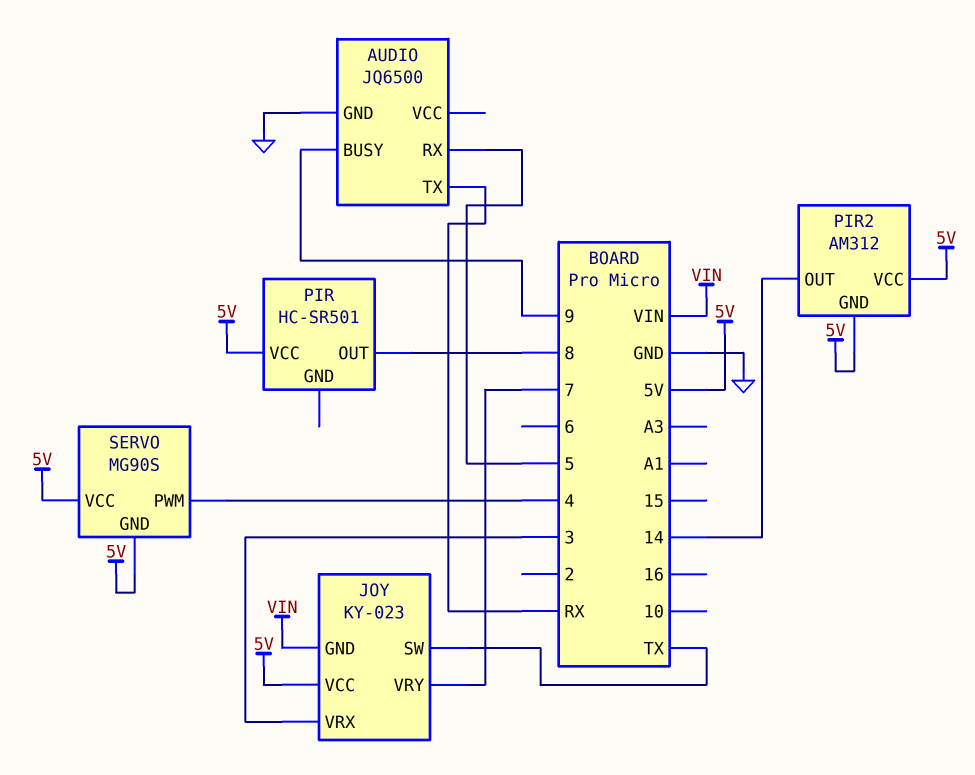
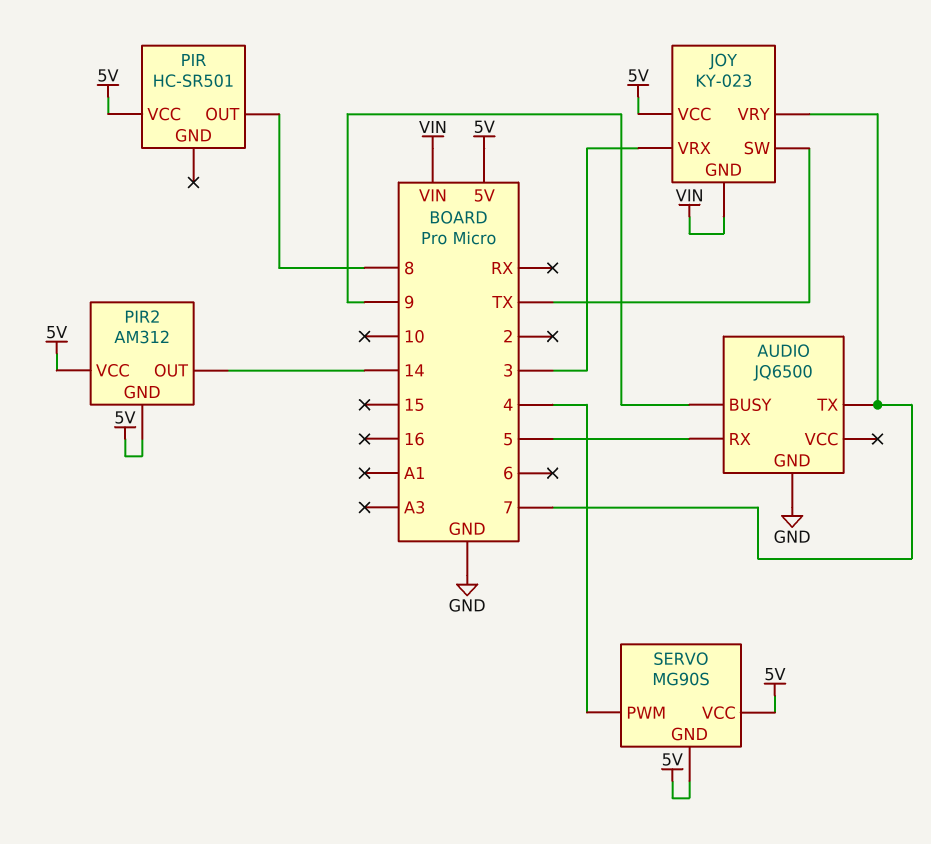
AUDIO pin TX: RX -> 7

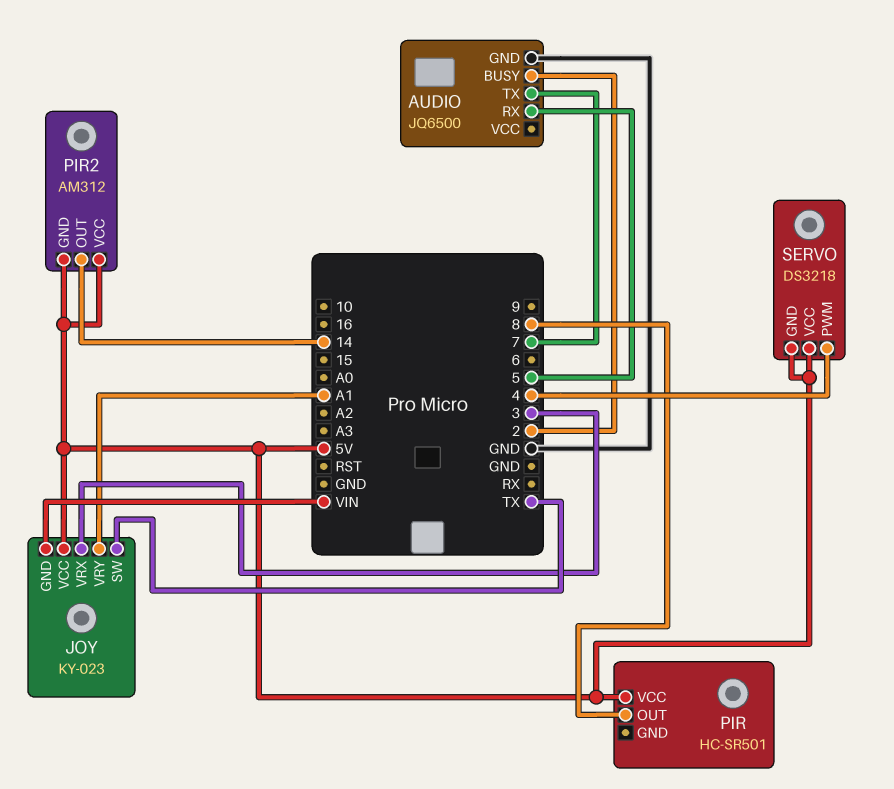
AUDIO pin BUSY: 9 -> 2
JOY pin VRY: 7 -> A1
SERVO: MG90S -> DS3218

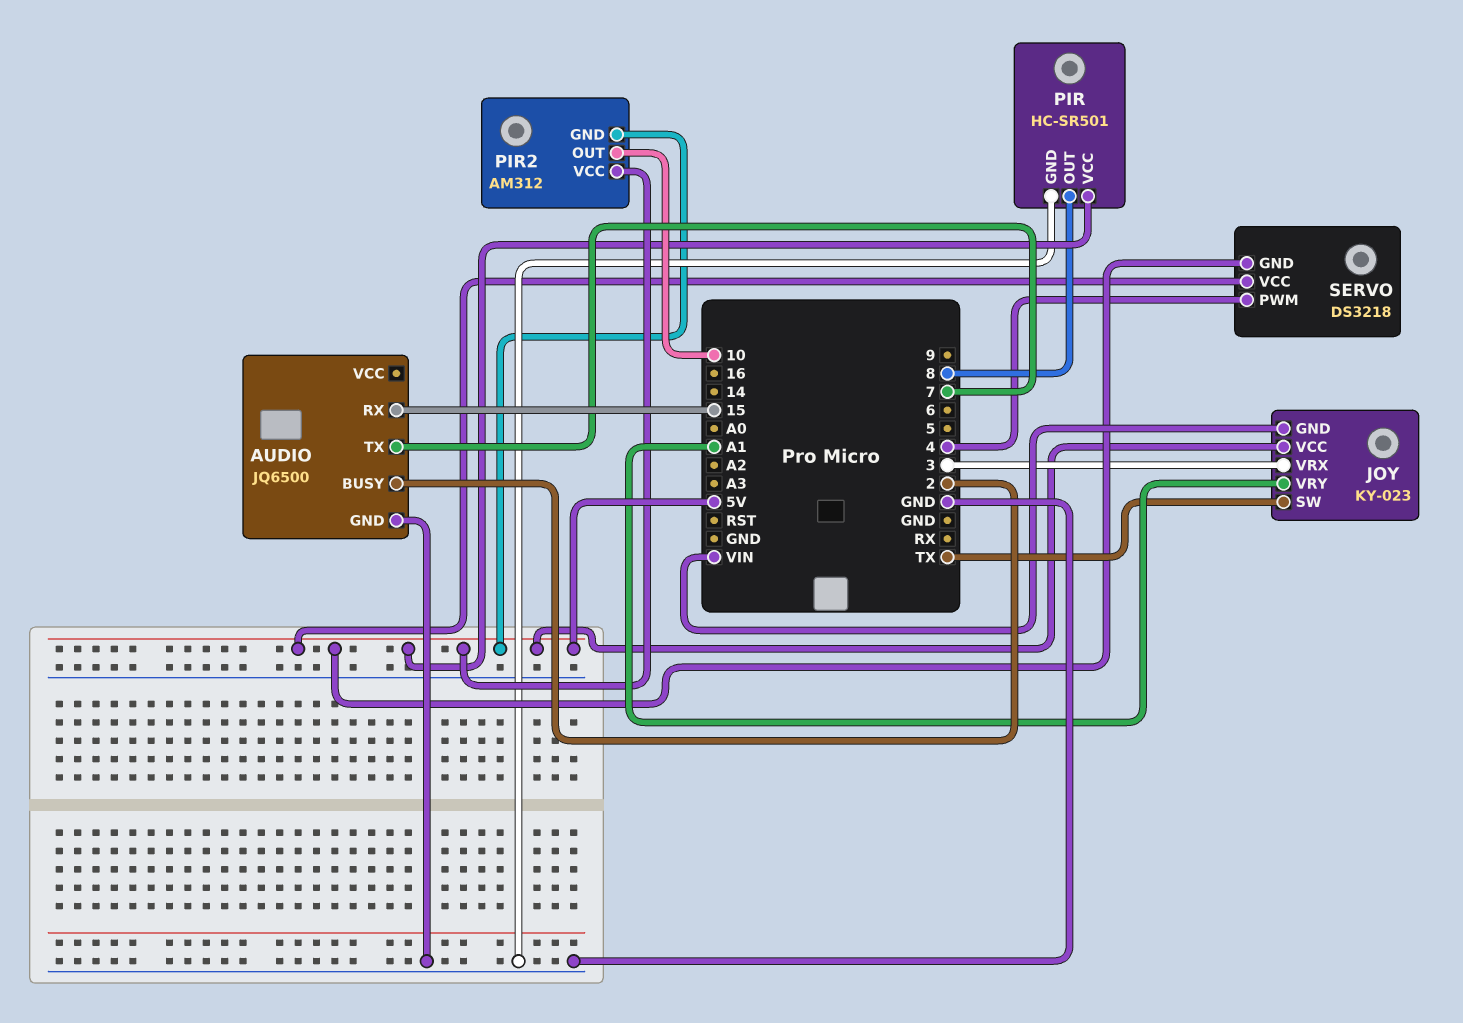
AUDIO pin RX: 5 -> 15
PIR pin GND: none -> GND
PIR2 pin OUT: 14 -> 10

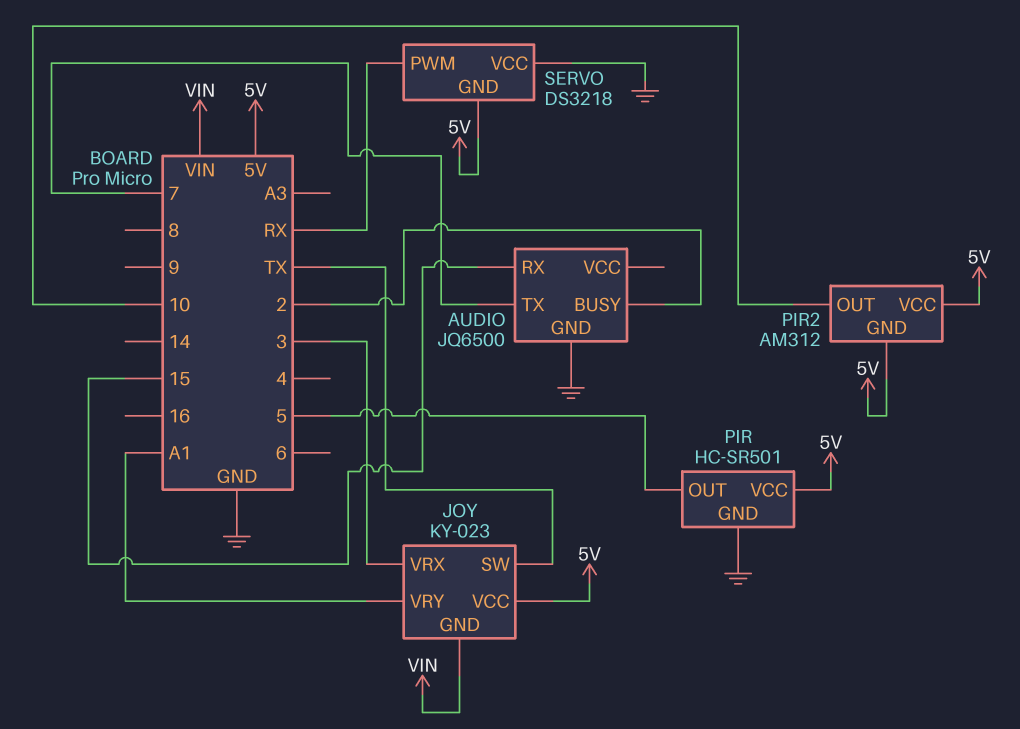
PIR pin OUT: 8 -> 5
SERVO pin PWM: 4 -> RX
SERVO pin VCC: 5V -> GND

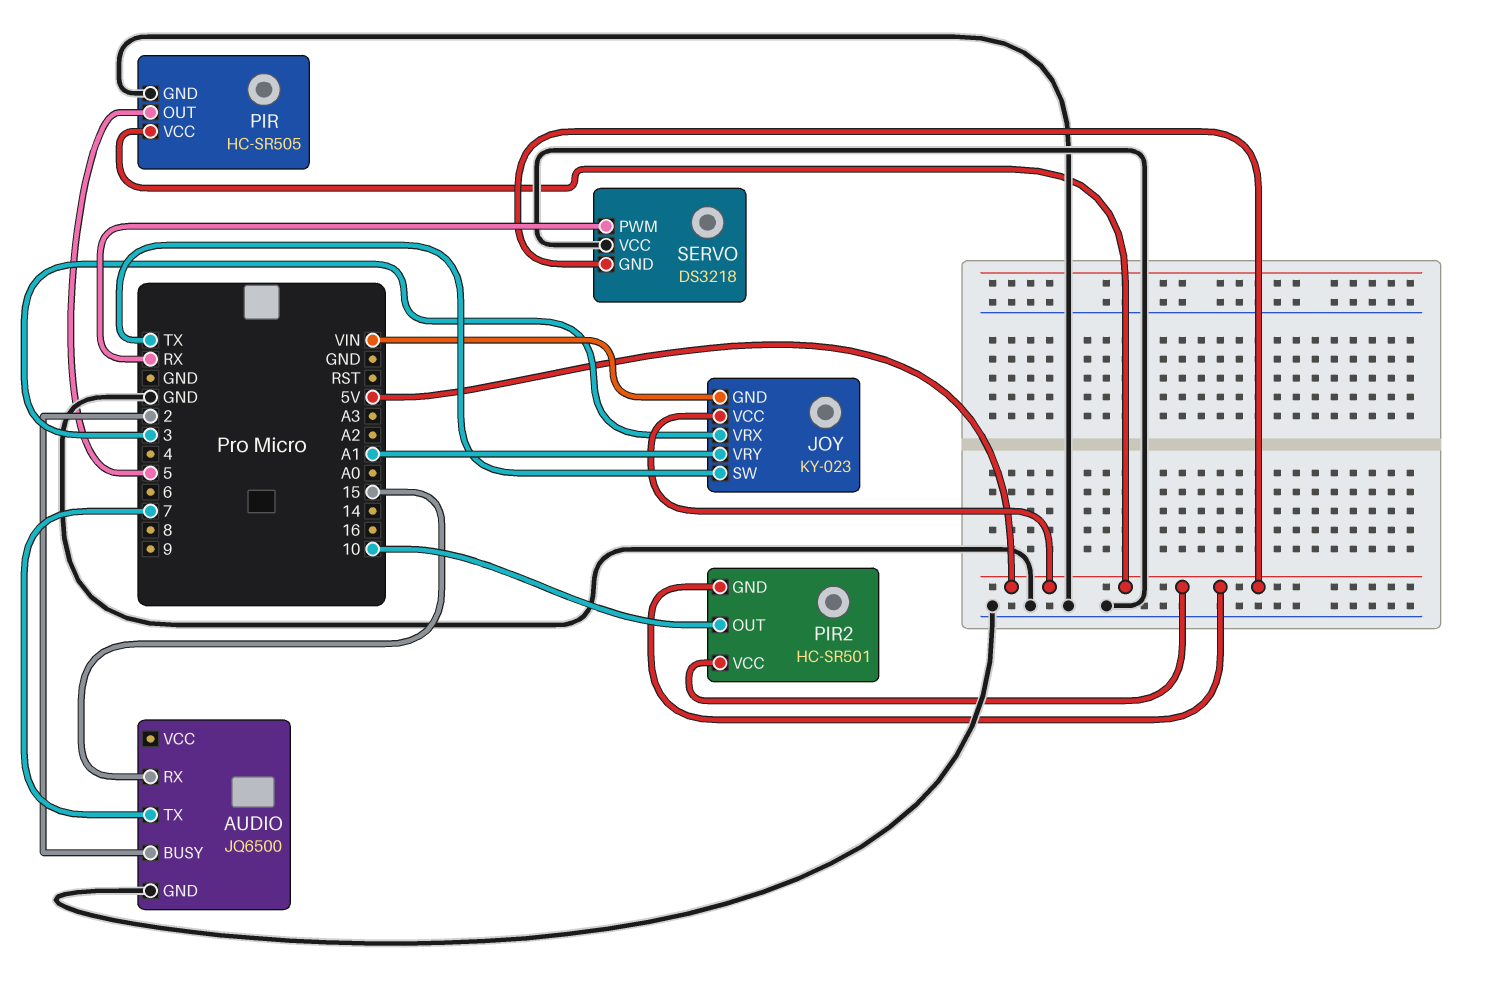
PIR: HC-SR501 -> HC-SR505
PIR2: AM312 -> HC-SR501

